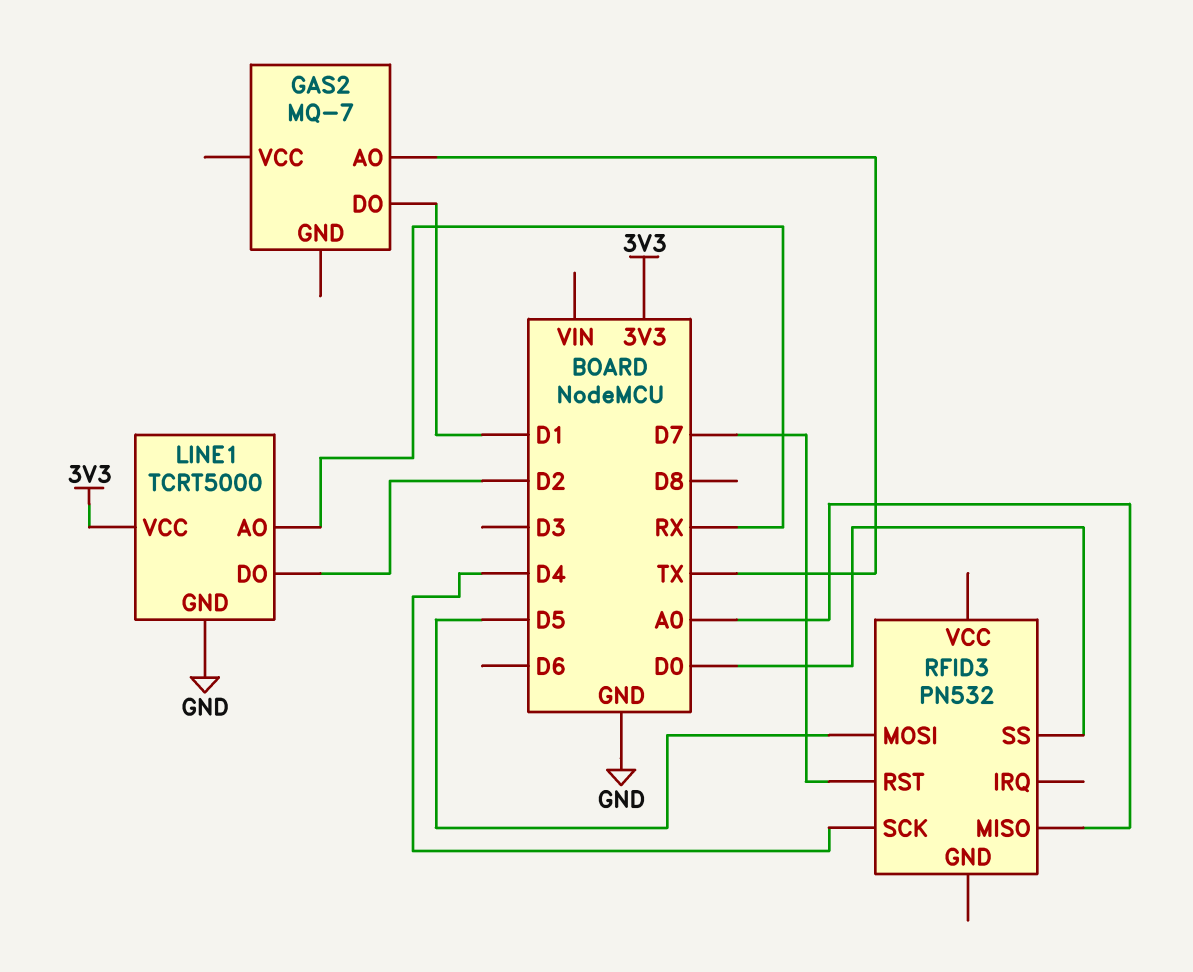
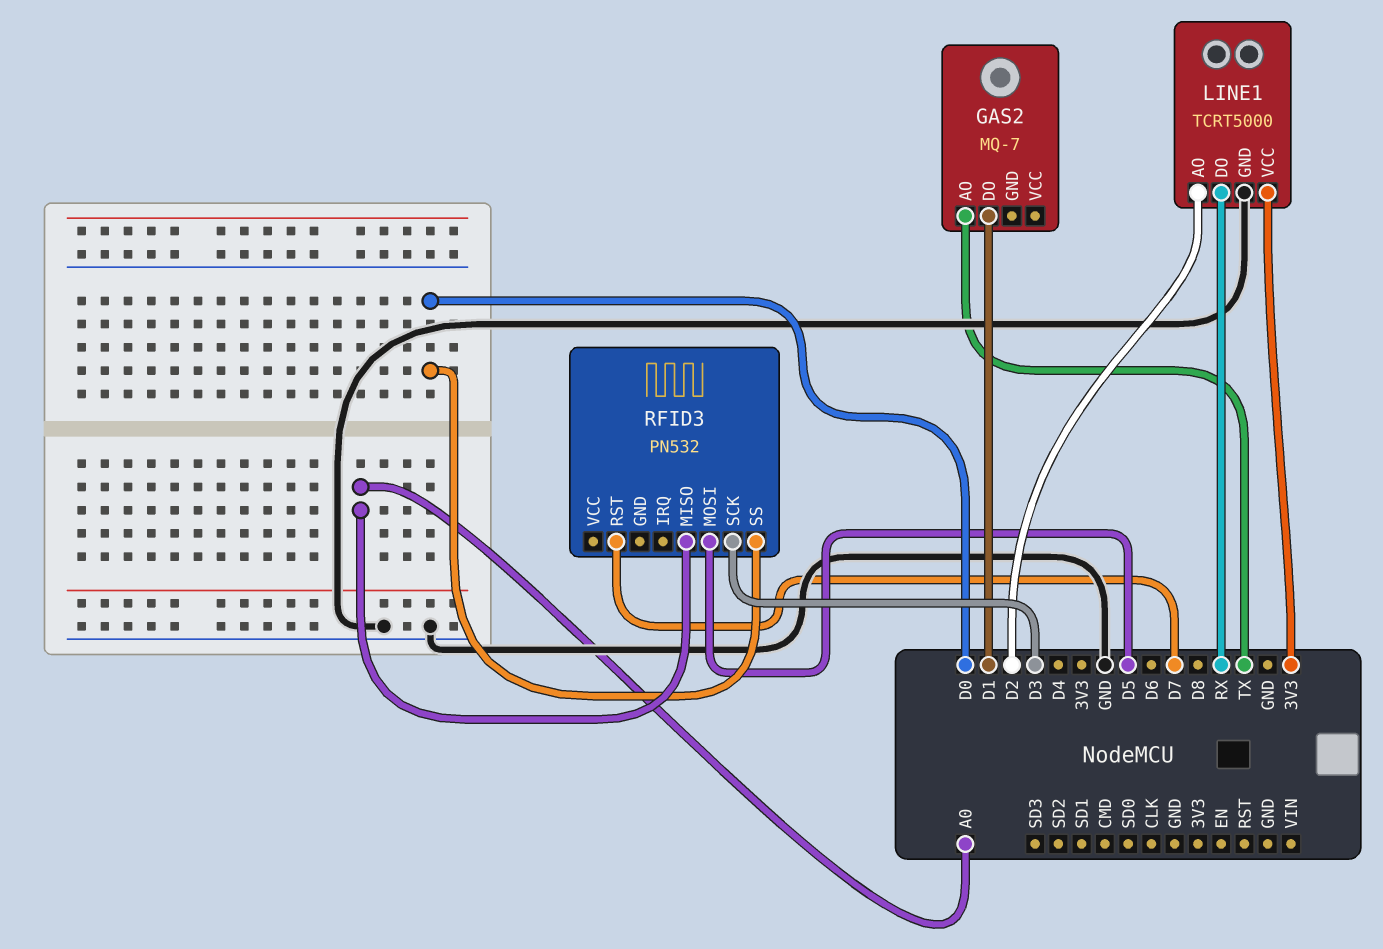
LINE1 pin AO: RX -> D2
LINE1 pin DO: D2 -> RX
RFID3 pin SCK: D4 -> D3

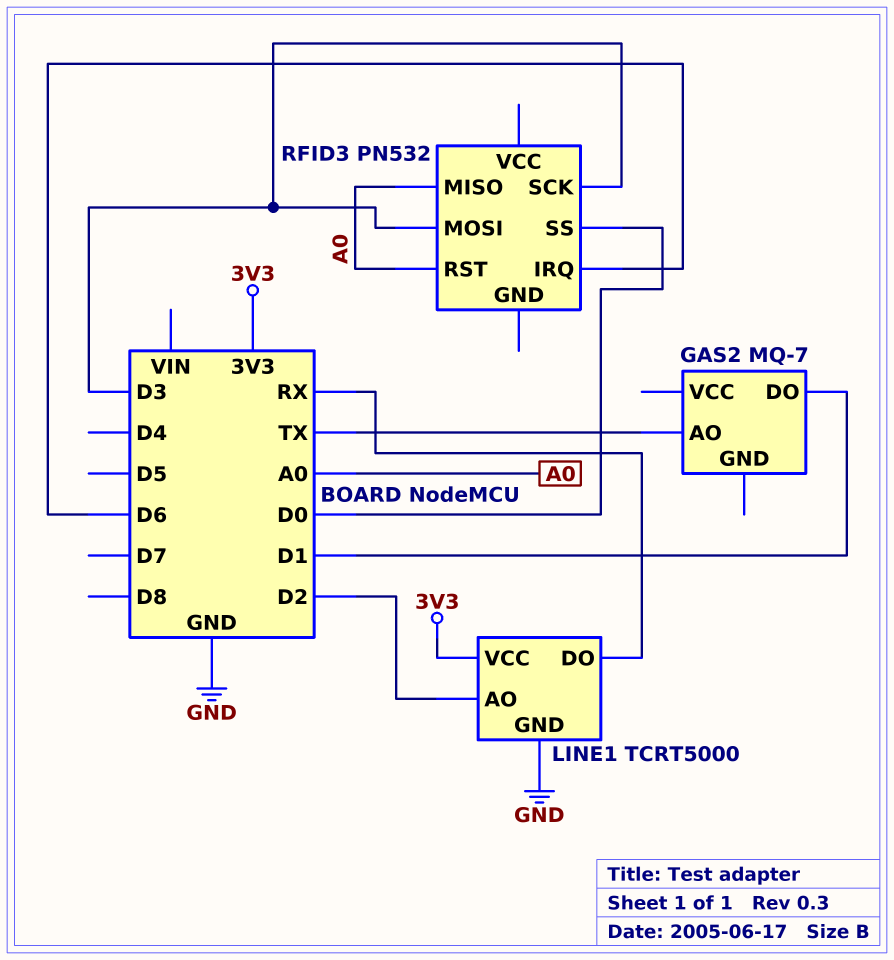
RFID3 pin IRQ: none -> D6
RFID3 pin MOSI: D5 -> D3
RFID3 pin RST: D7 -> A0

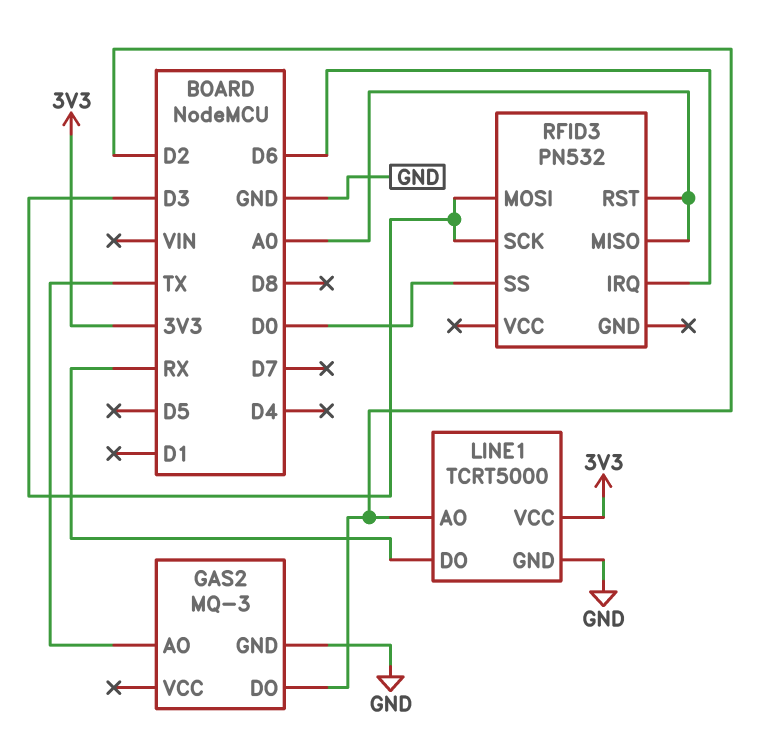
GAS2: MQ-7 -> MQ-3
GAS2 pin DO: D1 -> D2
GAS2 pin GND: none -> GND

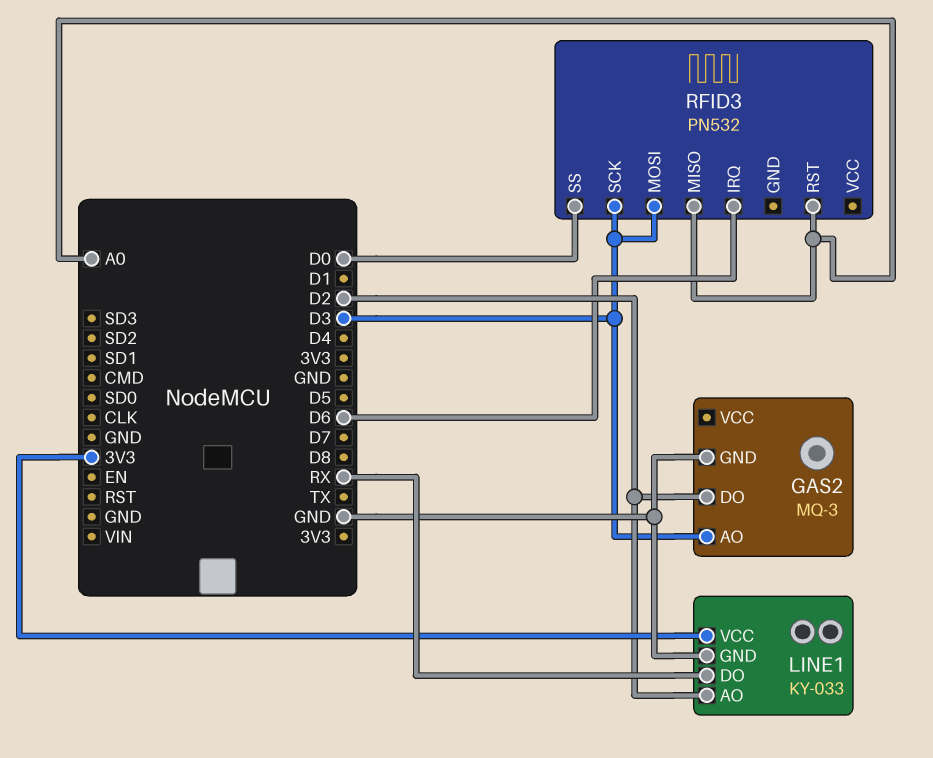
GAS2 pin AO: TX -> D3
LINE1: TCRT5000 -> KY-033

